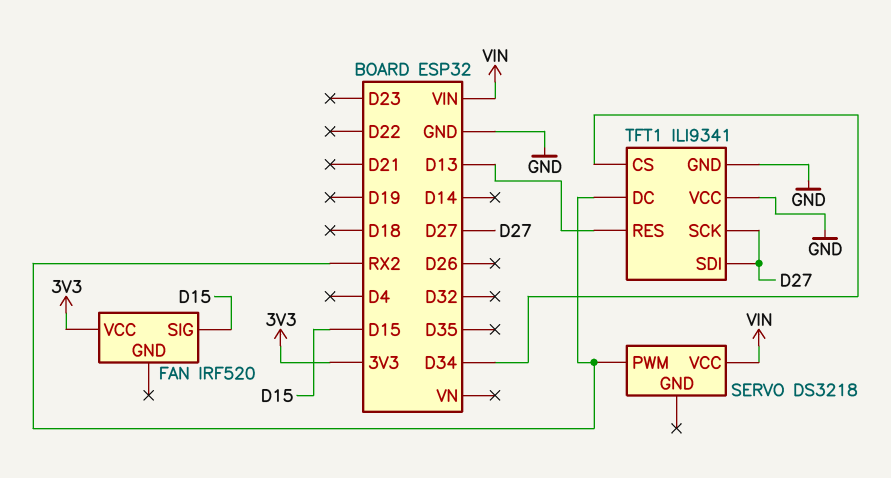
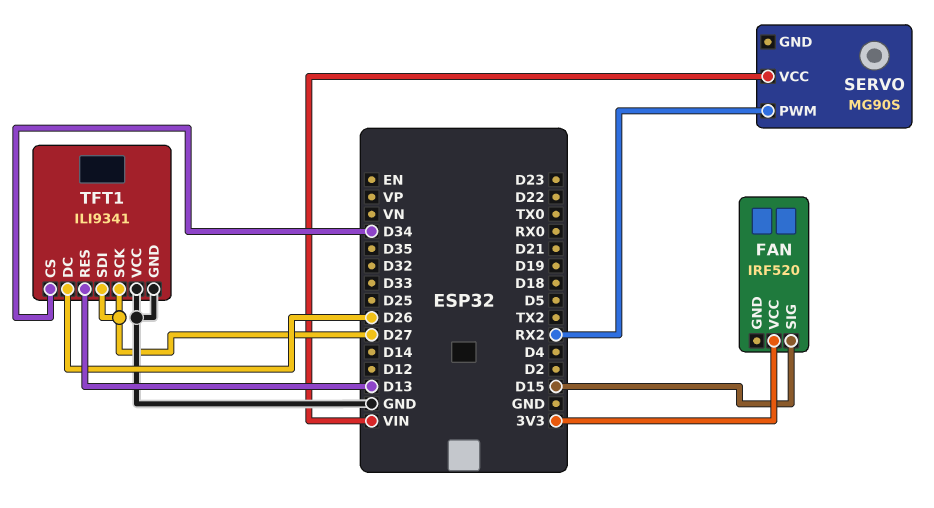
SERVO: DS3218 -> MG90S
TFT1 pin DC: RX2 -> D26

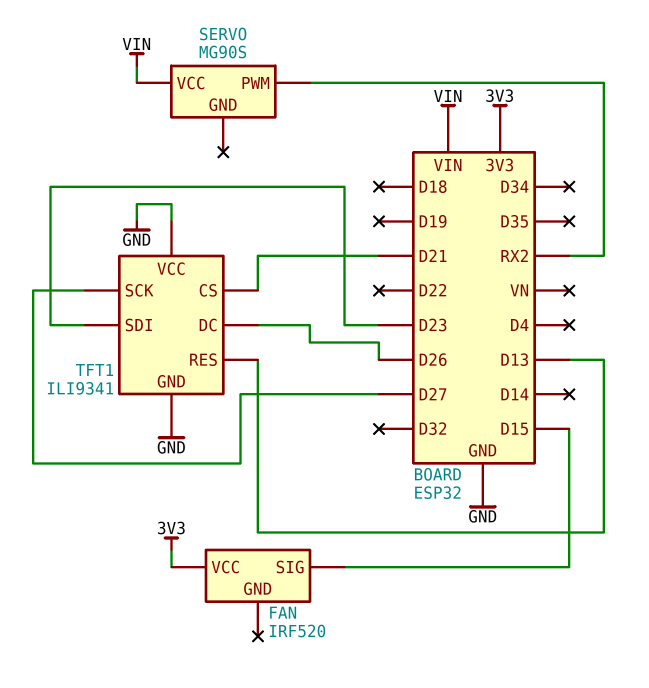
TFT1 pin CS: D34 -> D21
TFT1 pin SDI: D27 -> D23

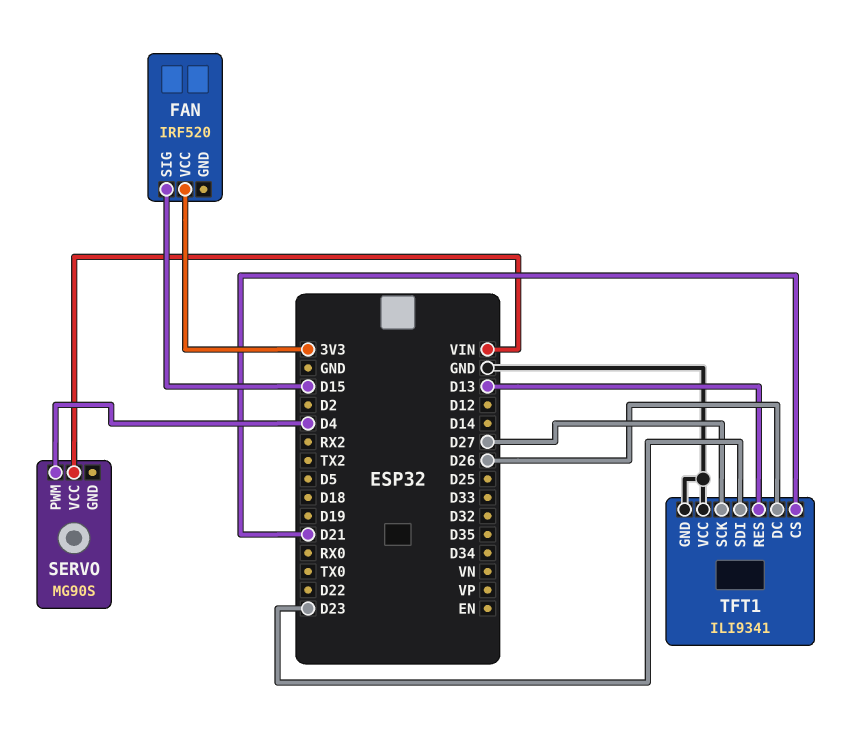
SERVO pin PWM: RX2 -> D4

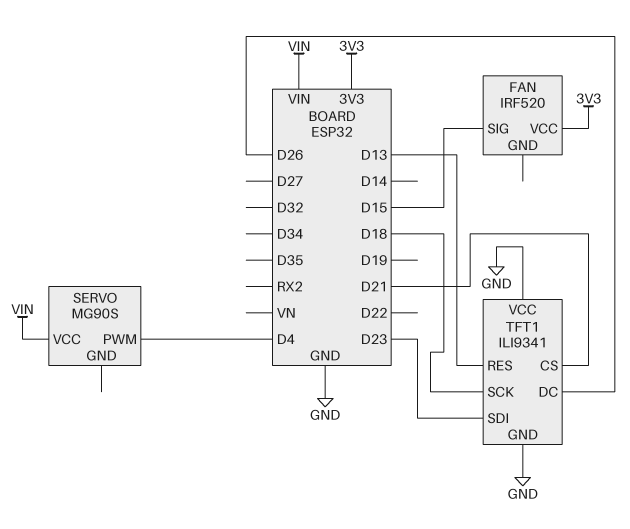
TFT1 pin SCK: D27 -> D18

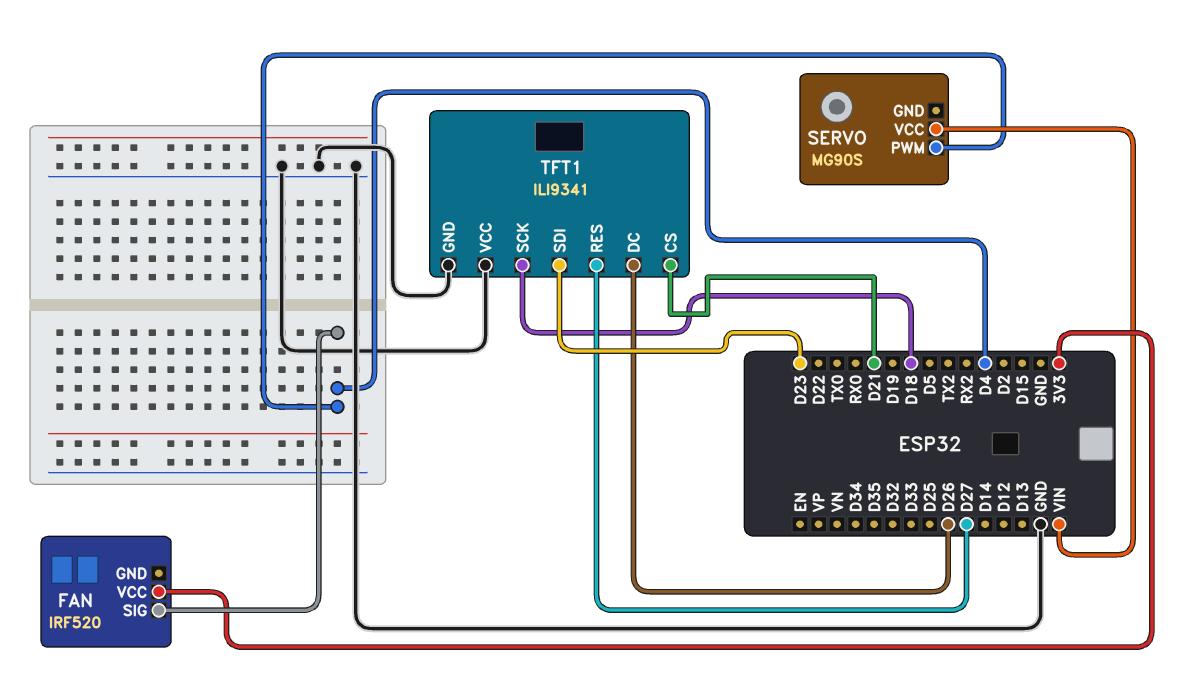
FAN pin SIG: D15 -> D4
TFT1 pin RES: D13 -> D27

